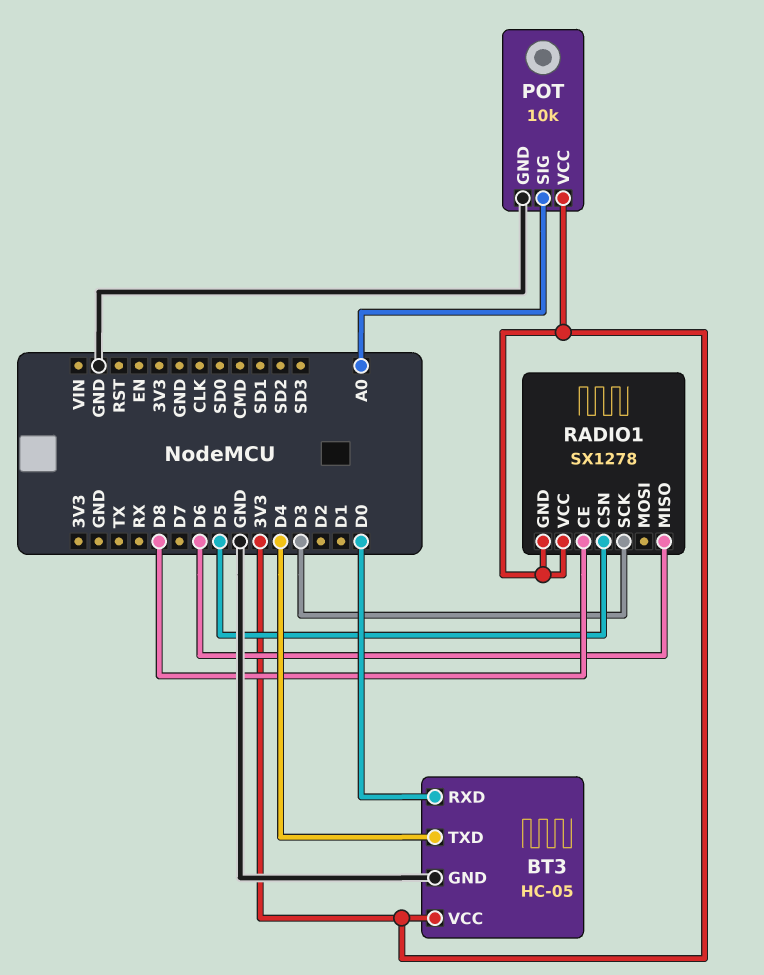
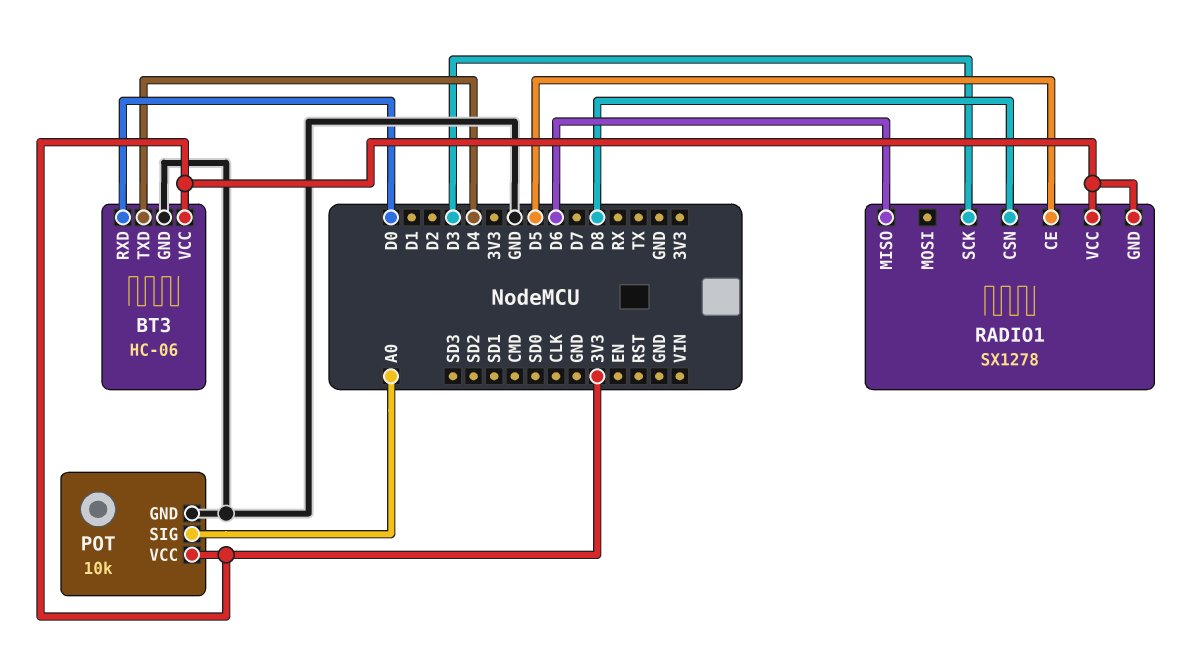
BT3: HC-05 -> HC-06
RADIO1 pin CE: D8 -> D5
RADIO1 pin CSN: D5 -> D8

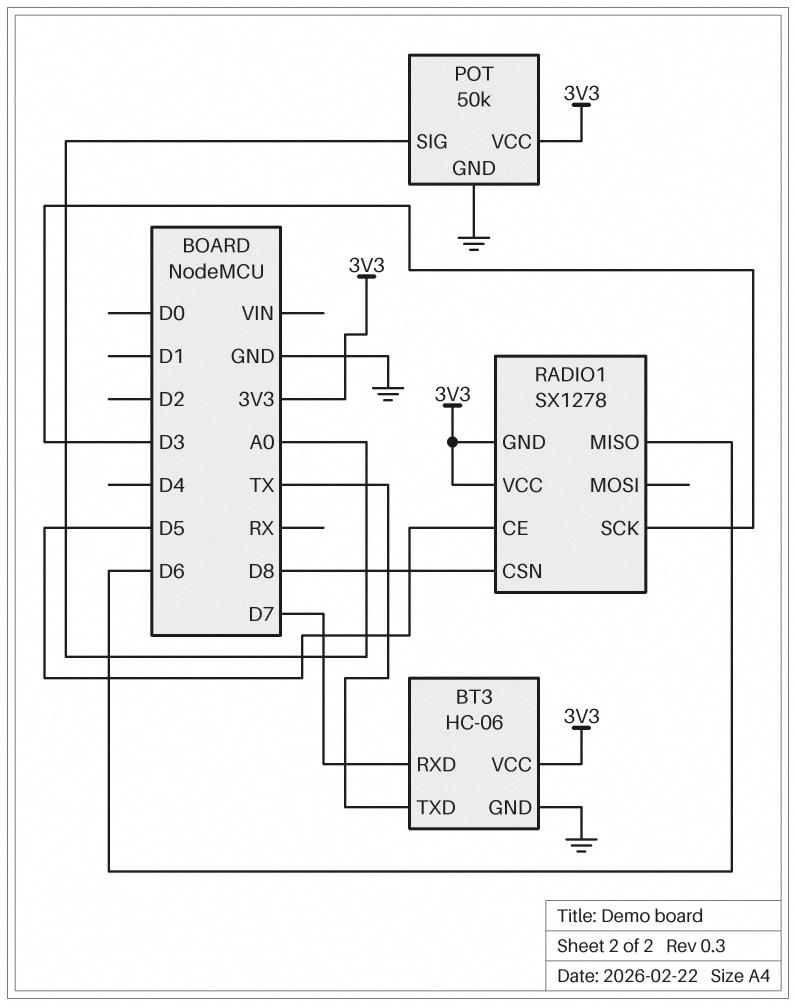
BT3 pin RXD: D0 -> D7
BT3 pin TXD: D4 -> TX
POT: 10k -> 50k

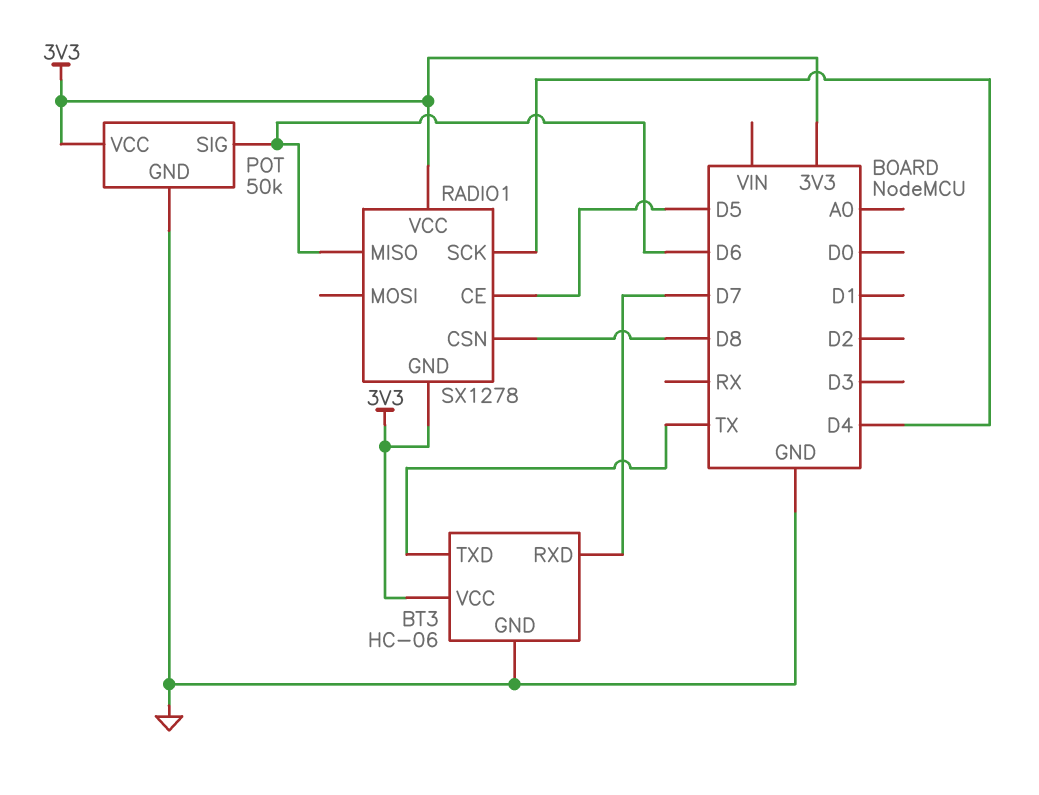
POT pin SIG: A0 -> D6
RADIO1 pin SCK: D3 -> D4

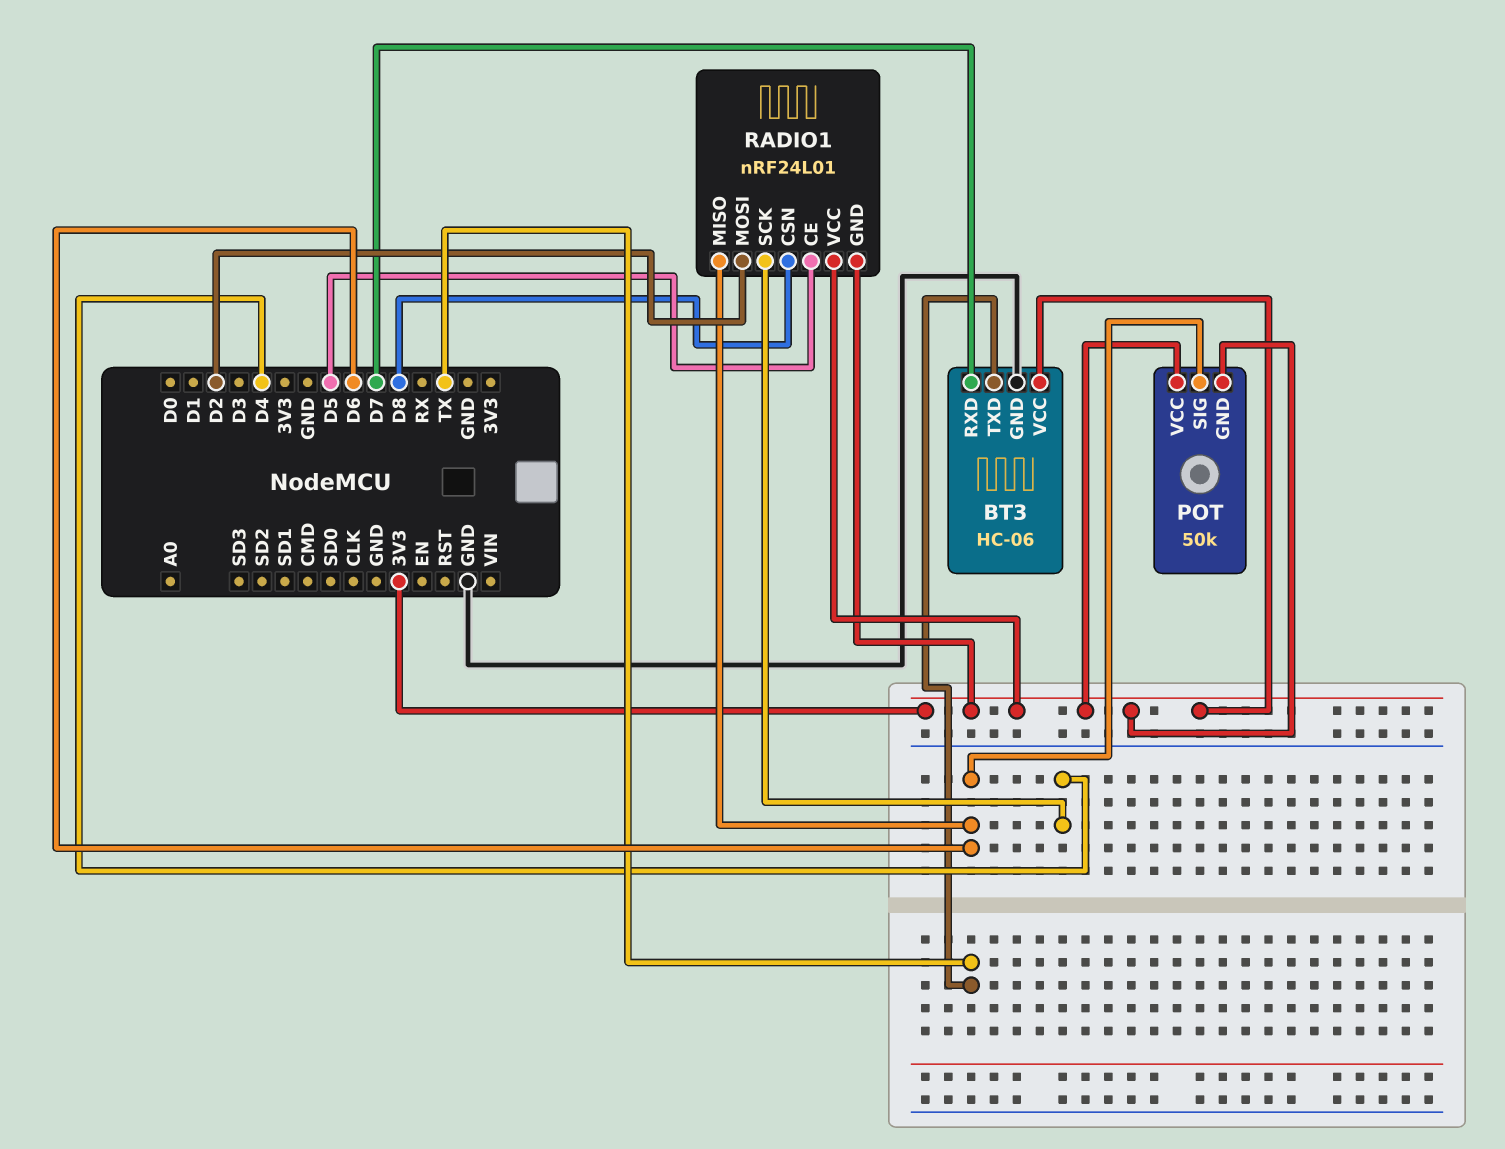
POT pin GND: GND -> 3V3
RADIO1: SX1278 -> nRF24L01
RADIO1 pin MOSI: none -> D2

